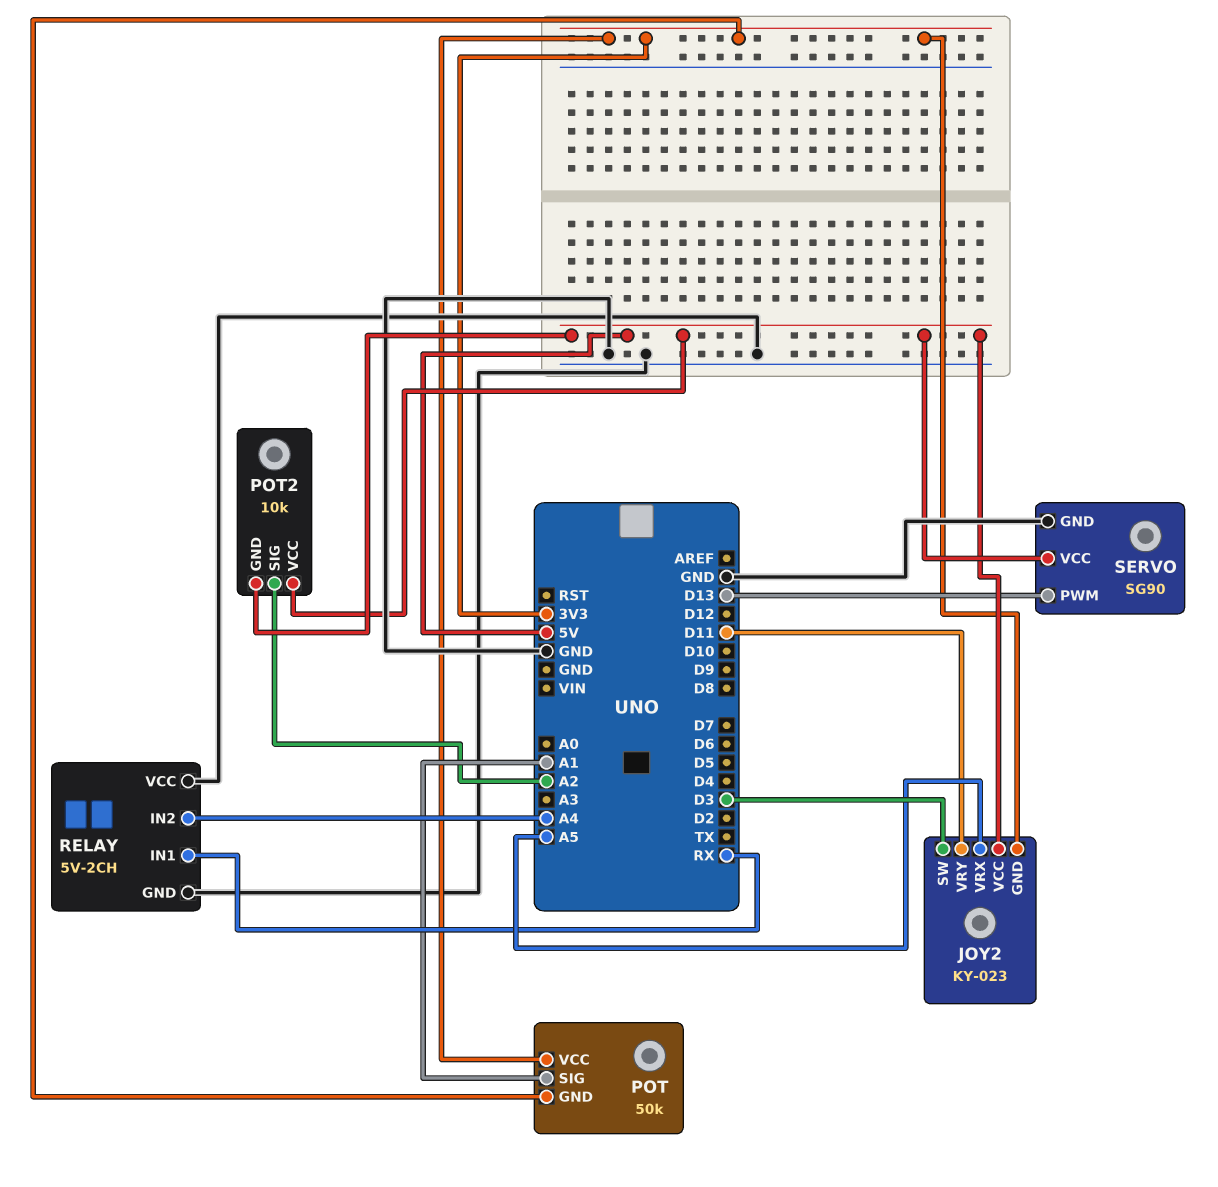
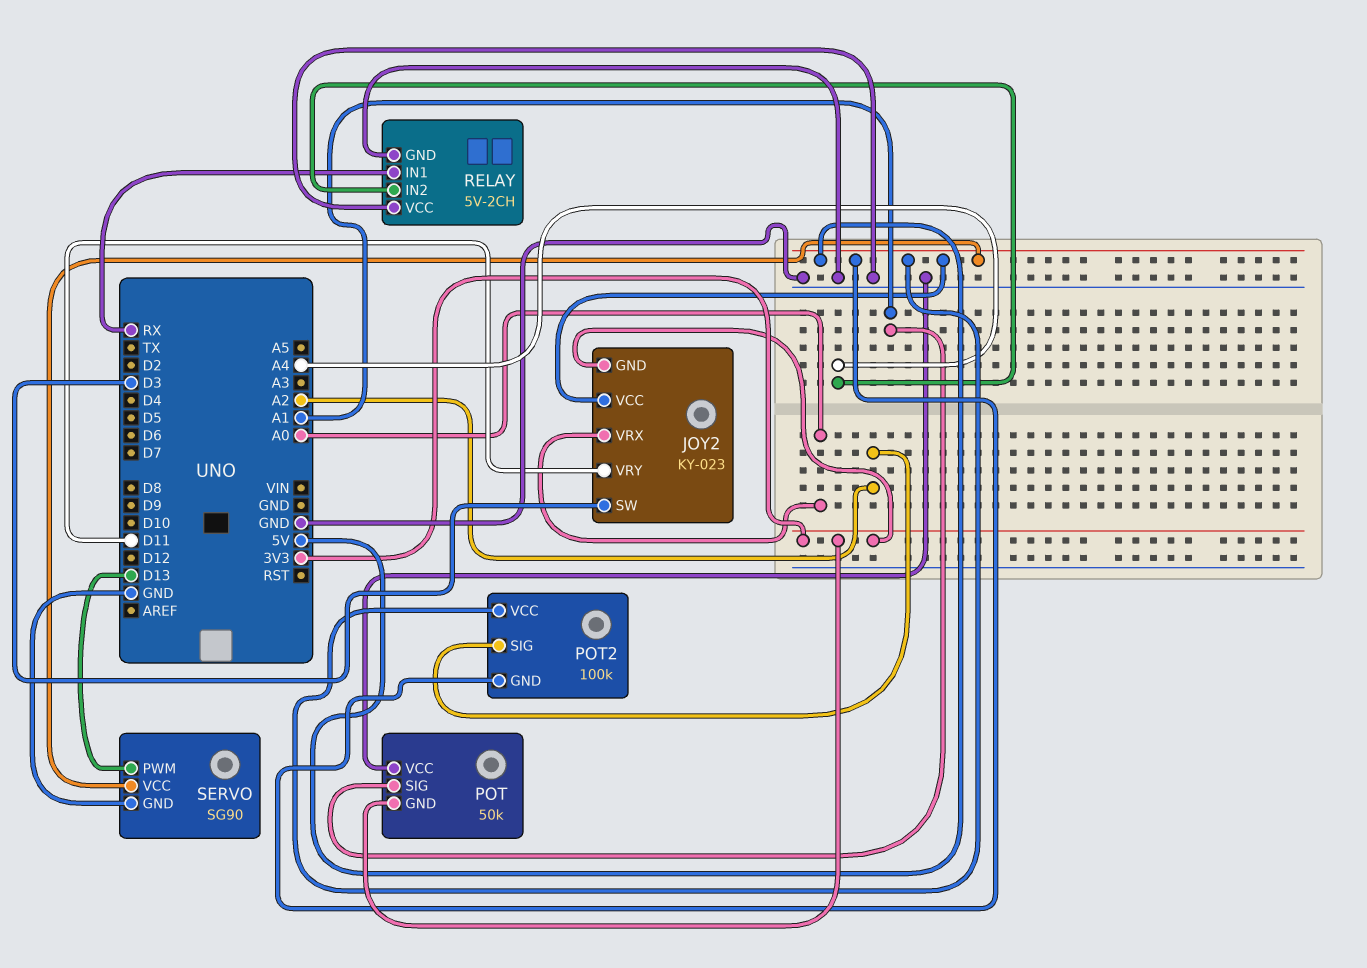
JOY2 pin VRX: A5 -> A0
POT pin VCC: 3V3 -> GND
POT2: 10k -> 100k

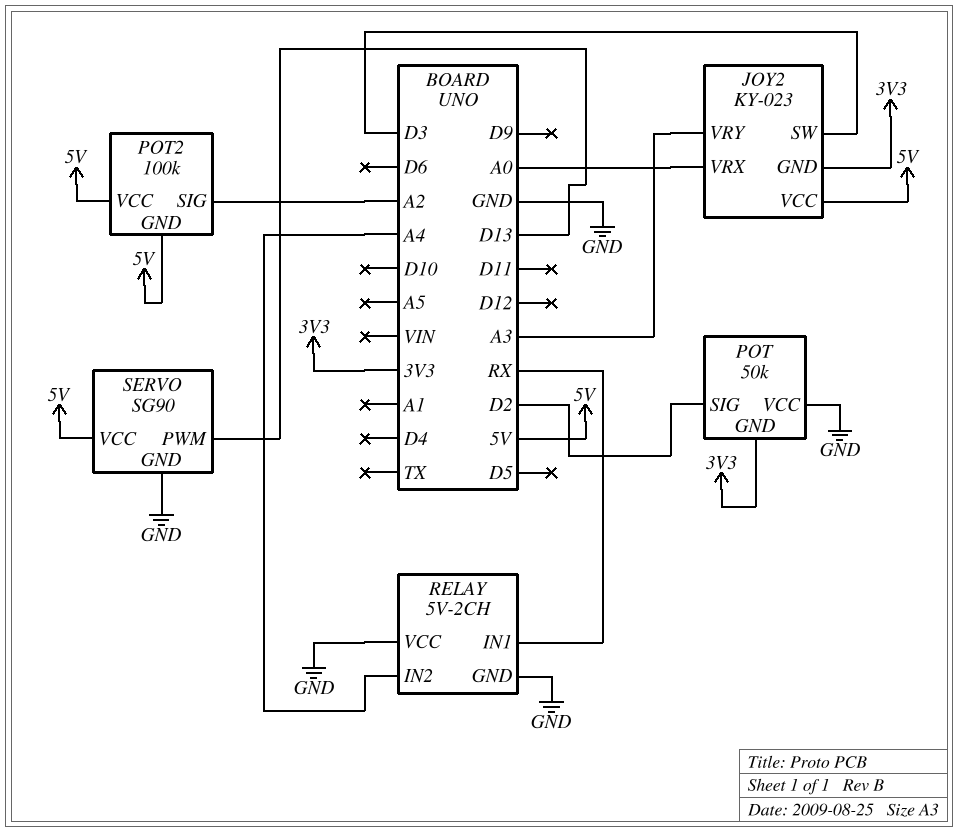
JOY2 pin VRY: D11 -> A3
POT pin SIG: A1 -> D2

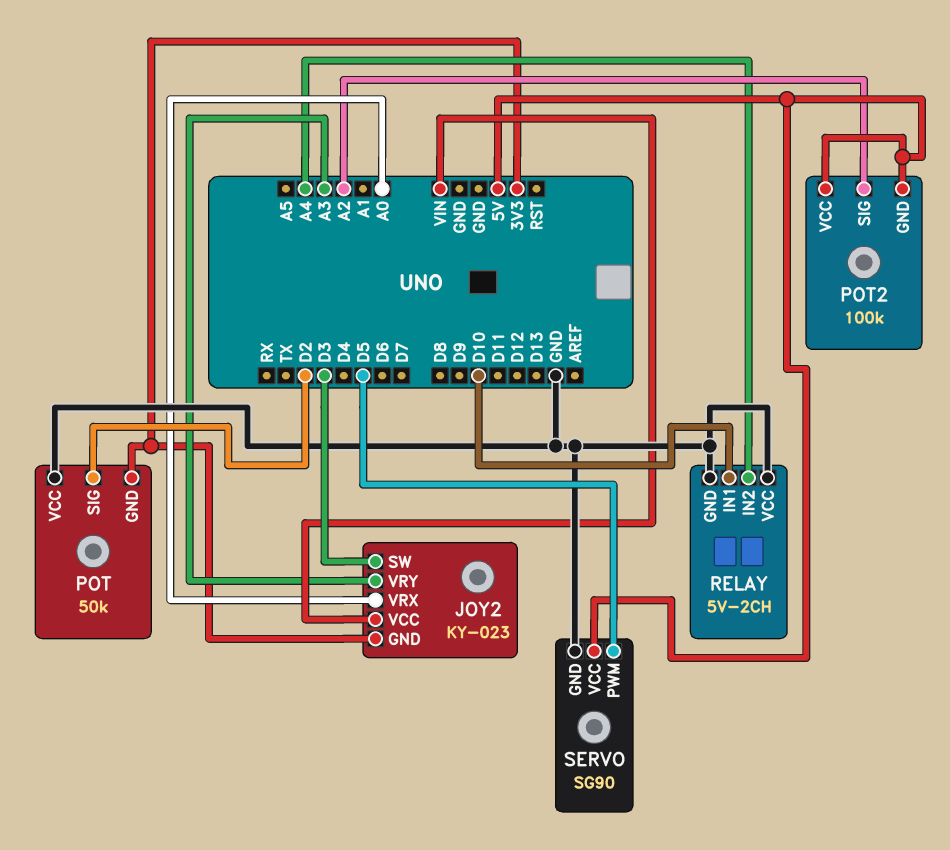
JOY2 pin VCC: 5V -> VIN
RELAY pin IN1: RX -> D10
SERVO pin PWM: D13 -> D5

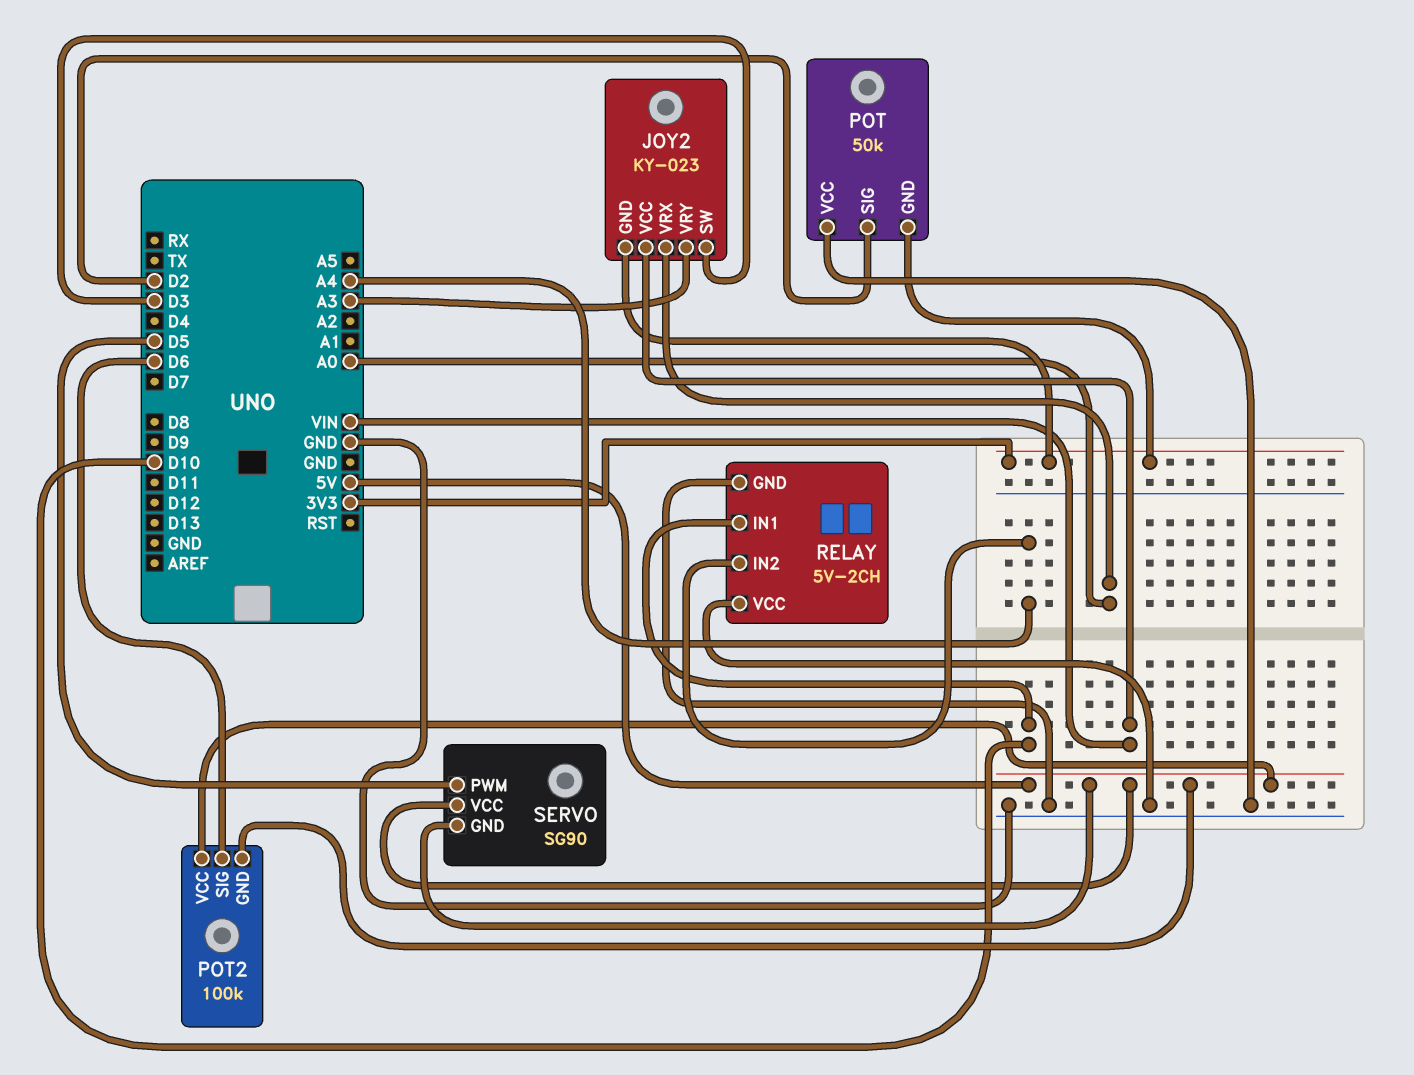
POT2 pin SIG: A2 -> D6
SERVO pin GND: GND -> 5V

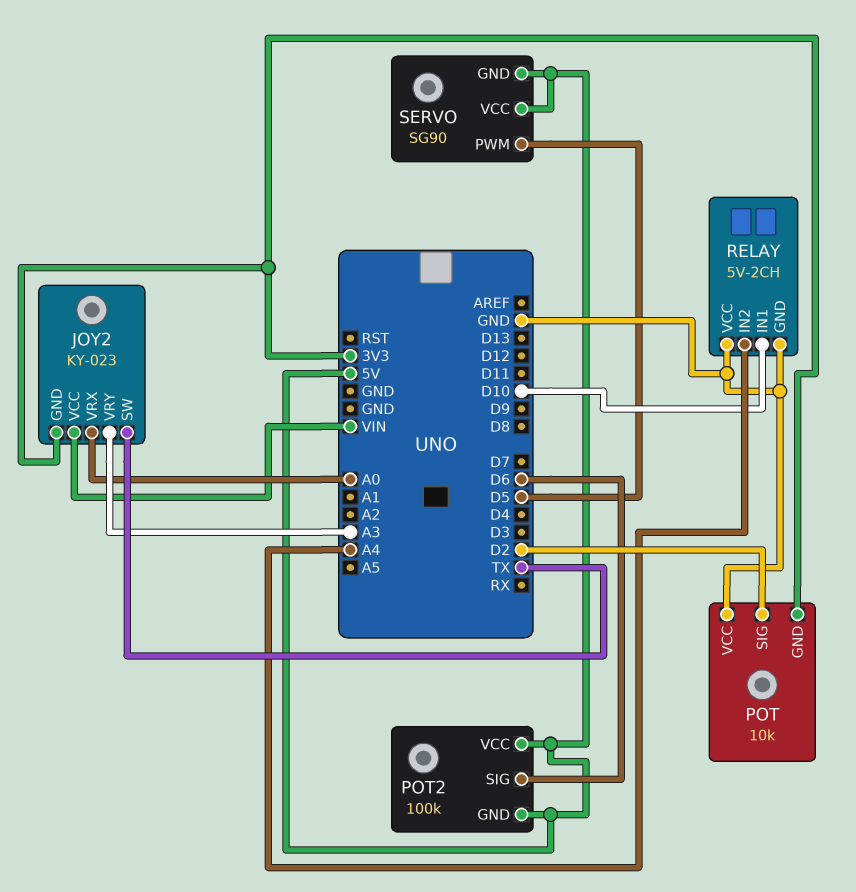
JOY2 pin SW: D3 -> TX
POT: 50k -> 10k

